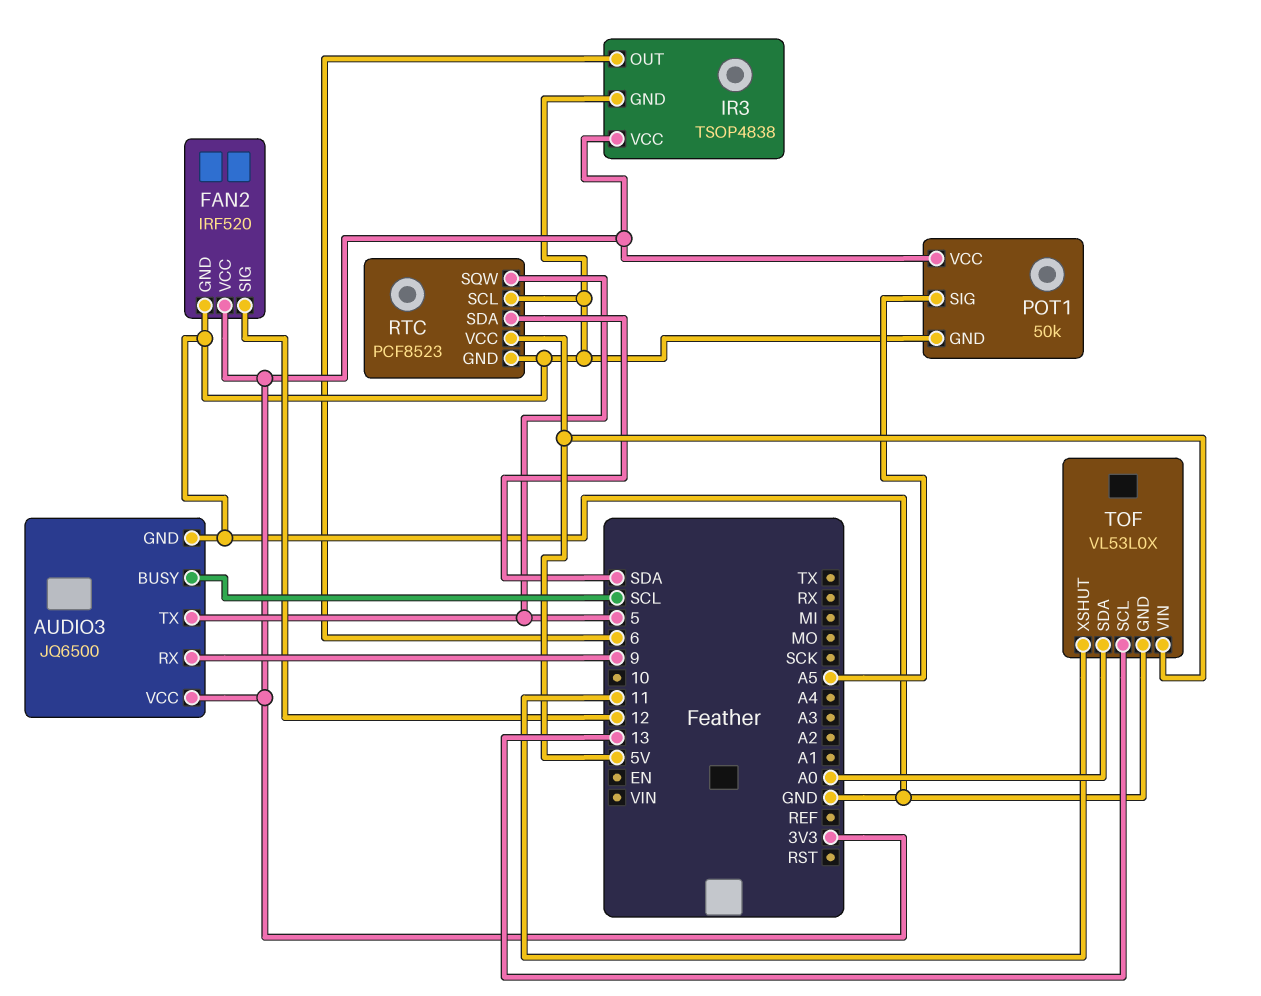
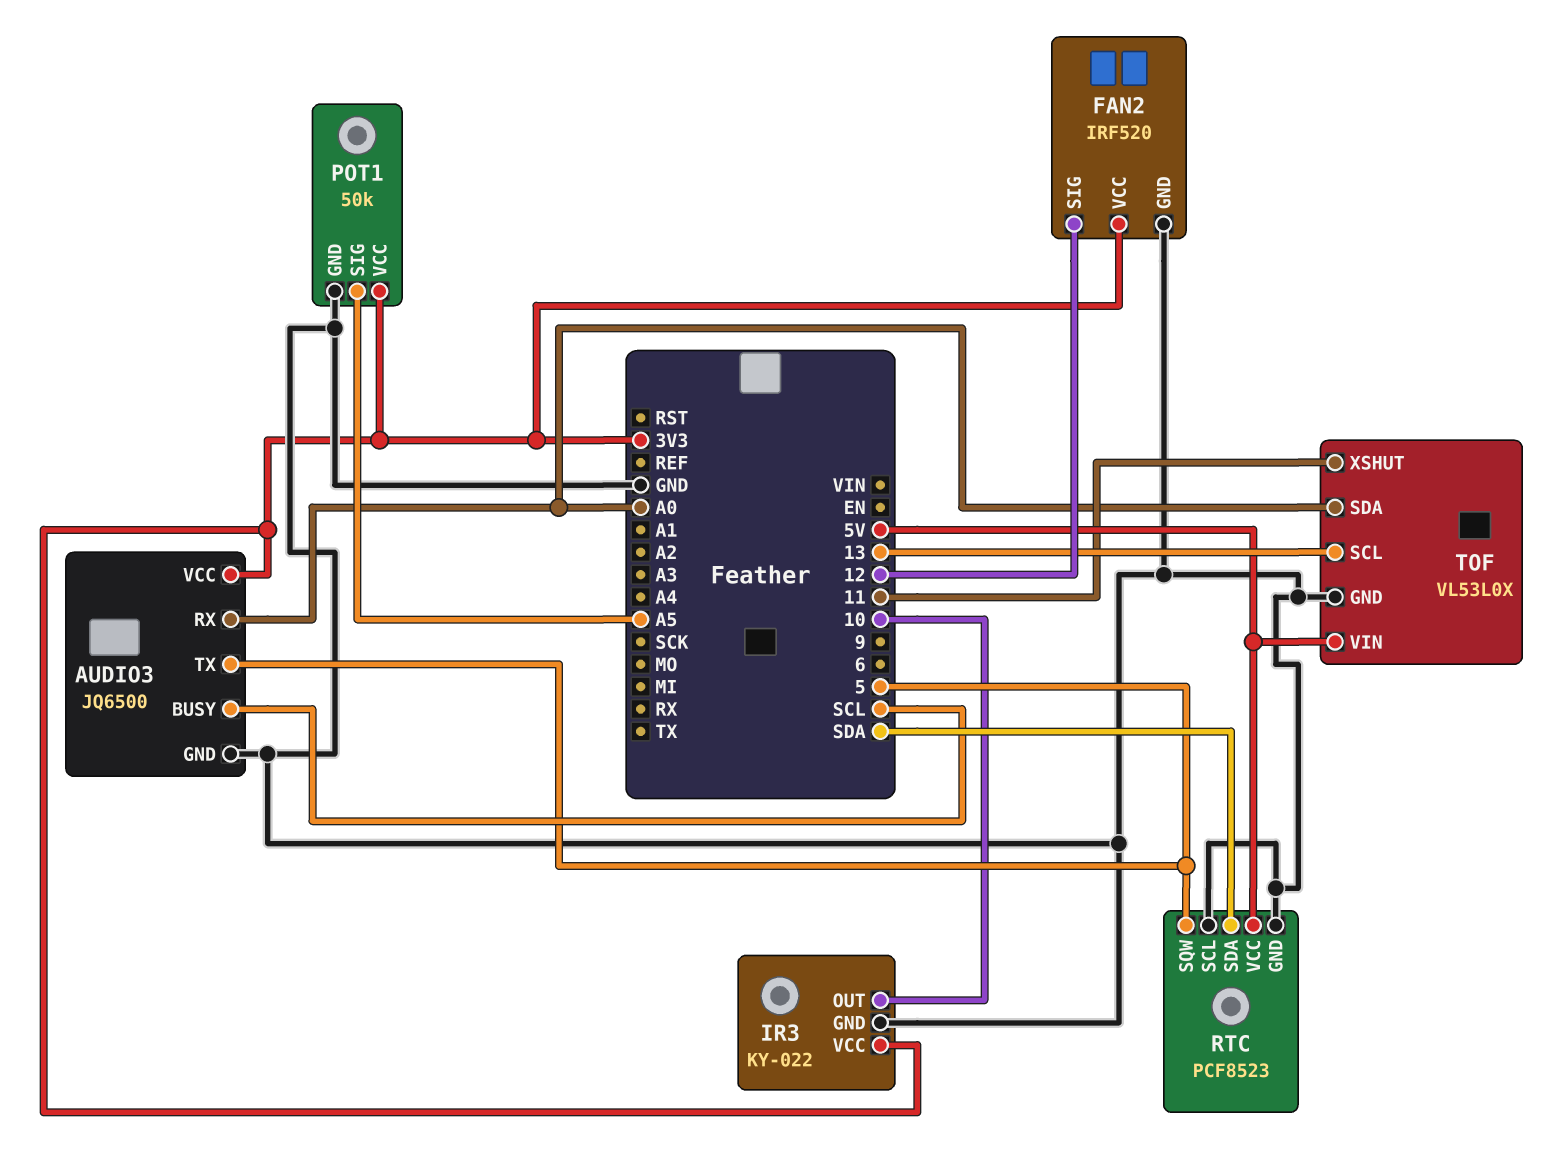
AUDIO3 pin RX: 9 -> A0
IR3: TSOP4838 -> KY-022
IR3 pin OUT: 6 -> 10

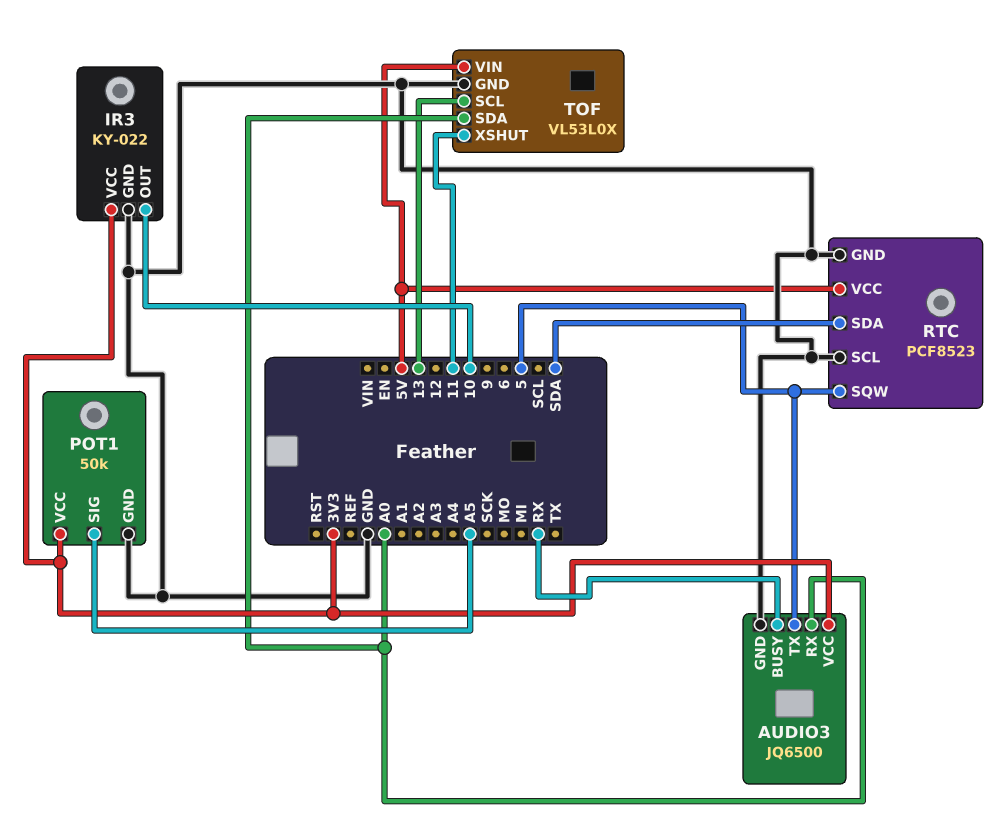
AUDIO3 pin BUSY: SCL -> RX
FAN2: IRF520 -> none
FAN2 pin GND: GND -> none
FAN2 pin SIG: 12 -> none
FAN2 pin VCC: 3V3 -> none

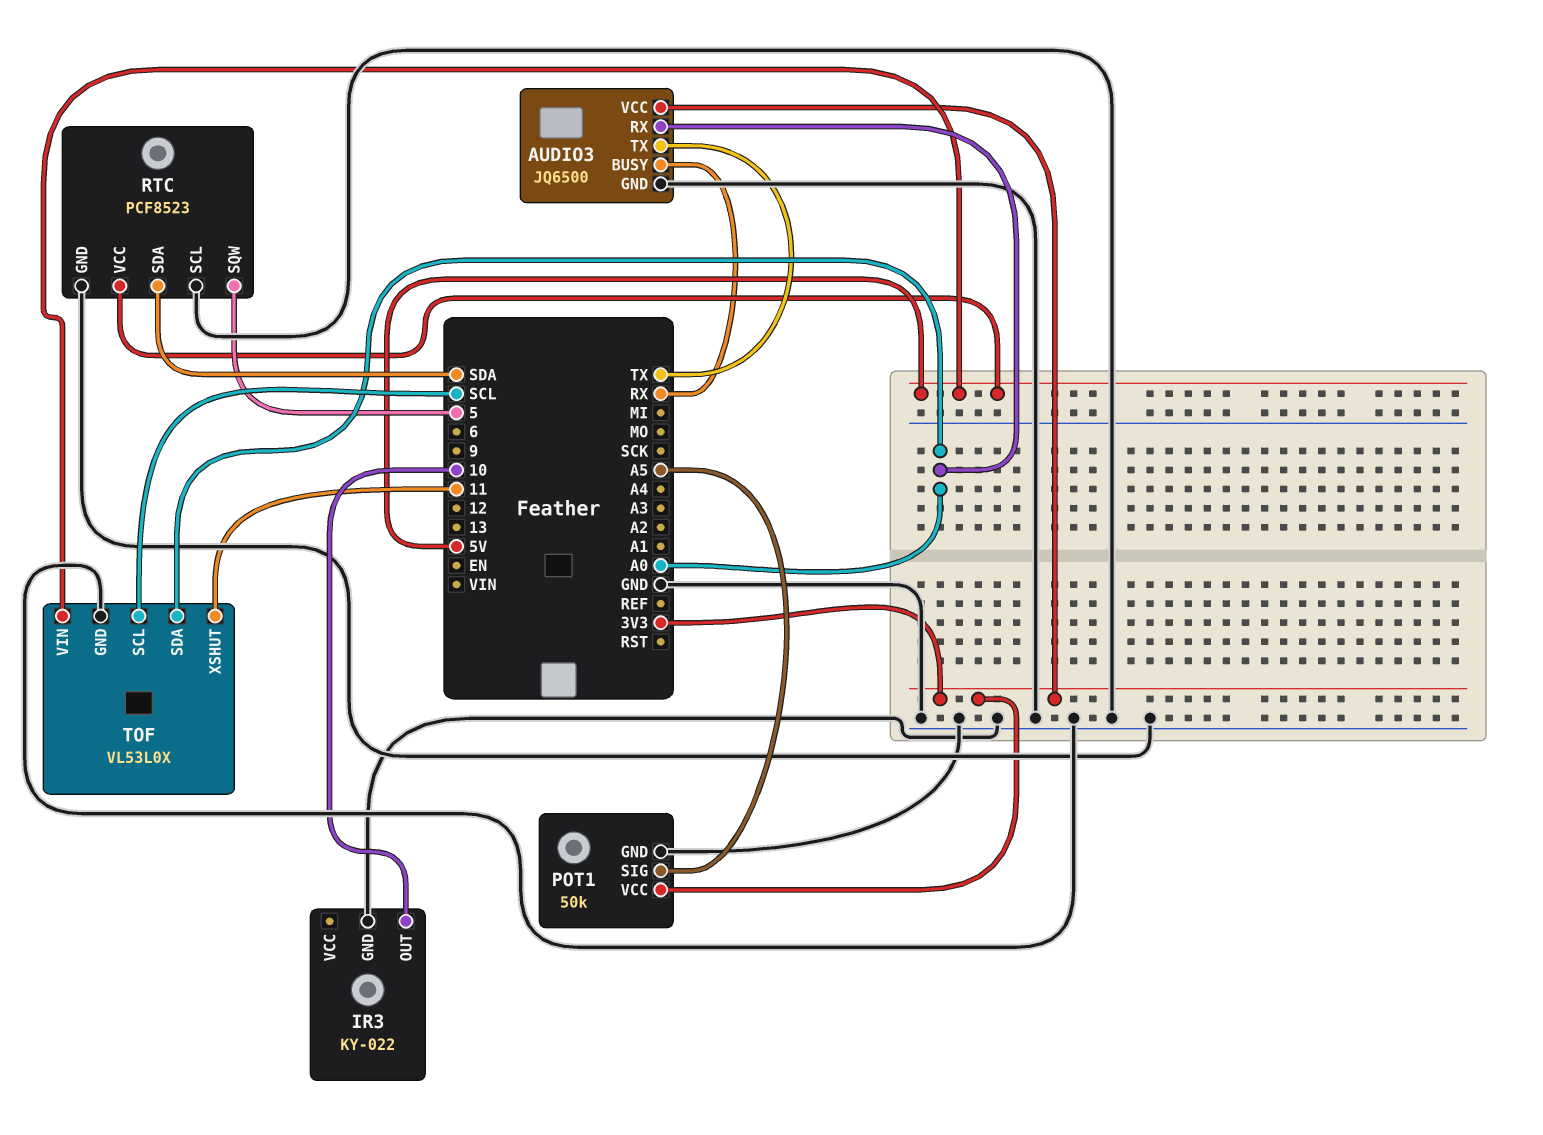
AUDIO3 pin TX: 5 -> TX
IR3 pin VCC: 3V3 -> none
TOF pin SCL: 13 -> SCL

